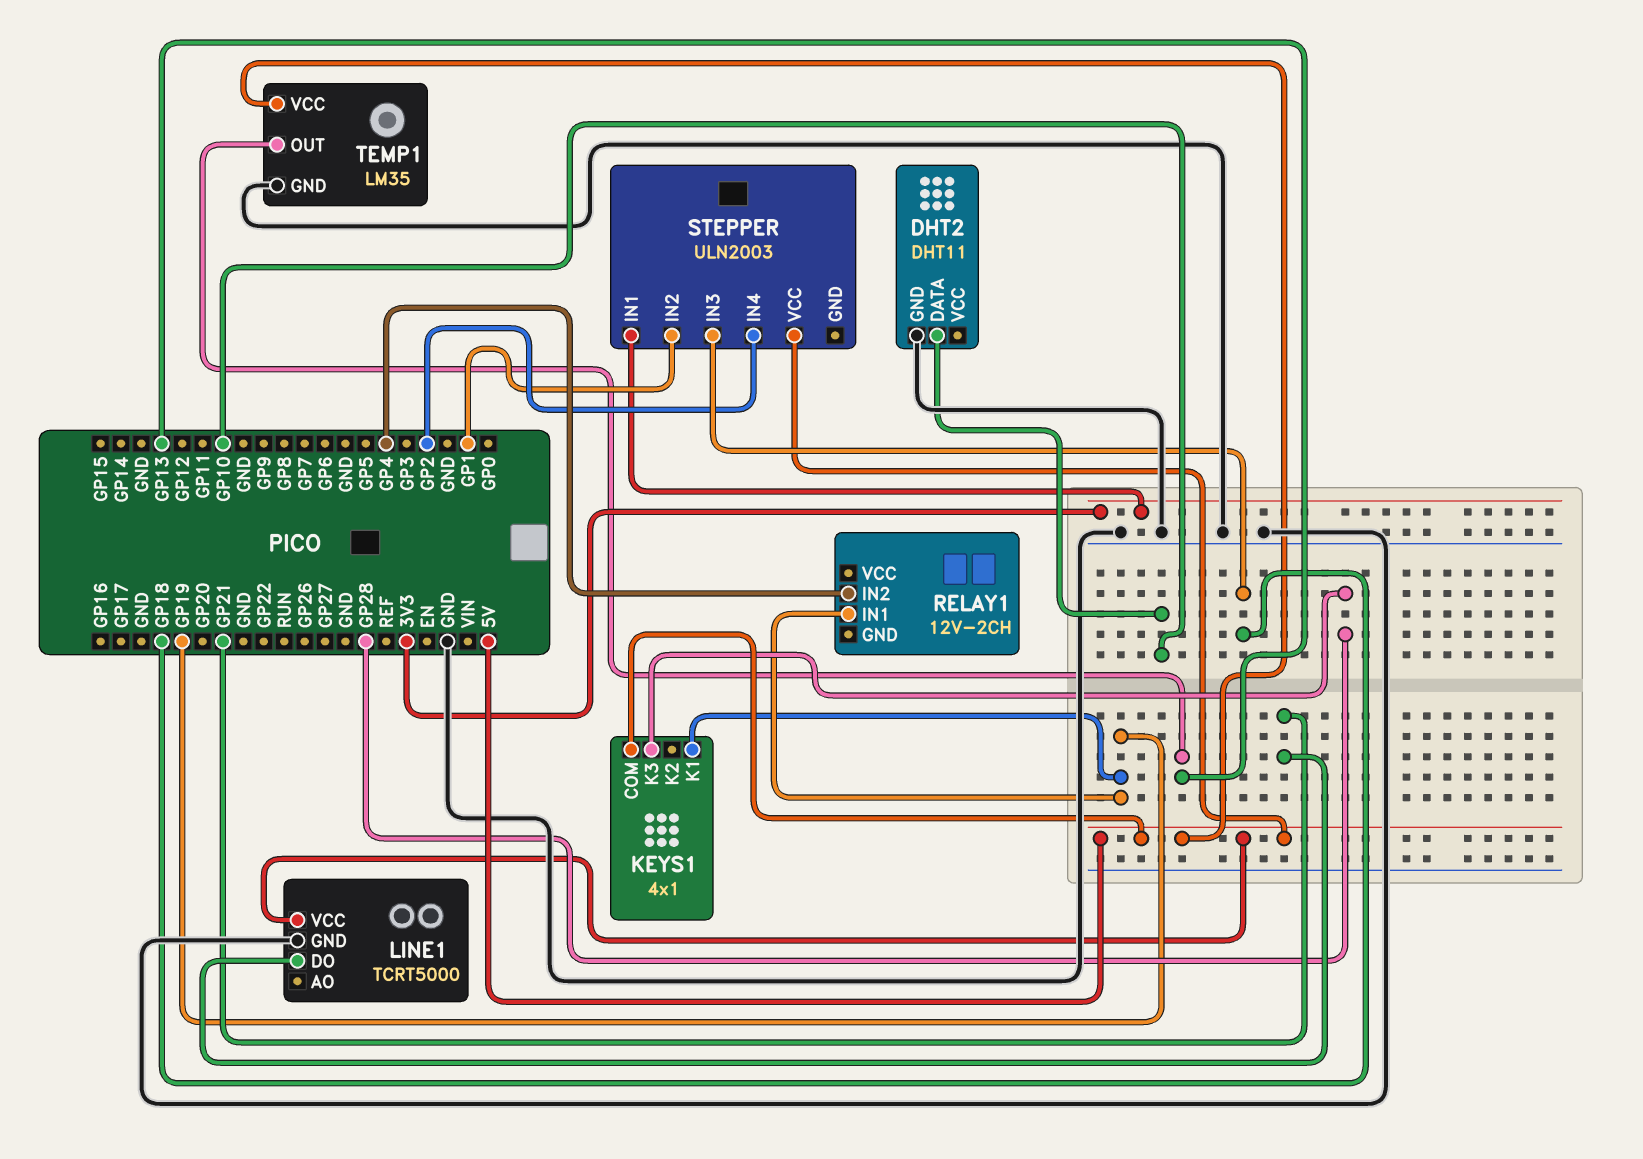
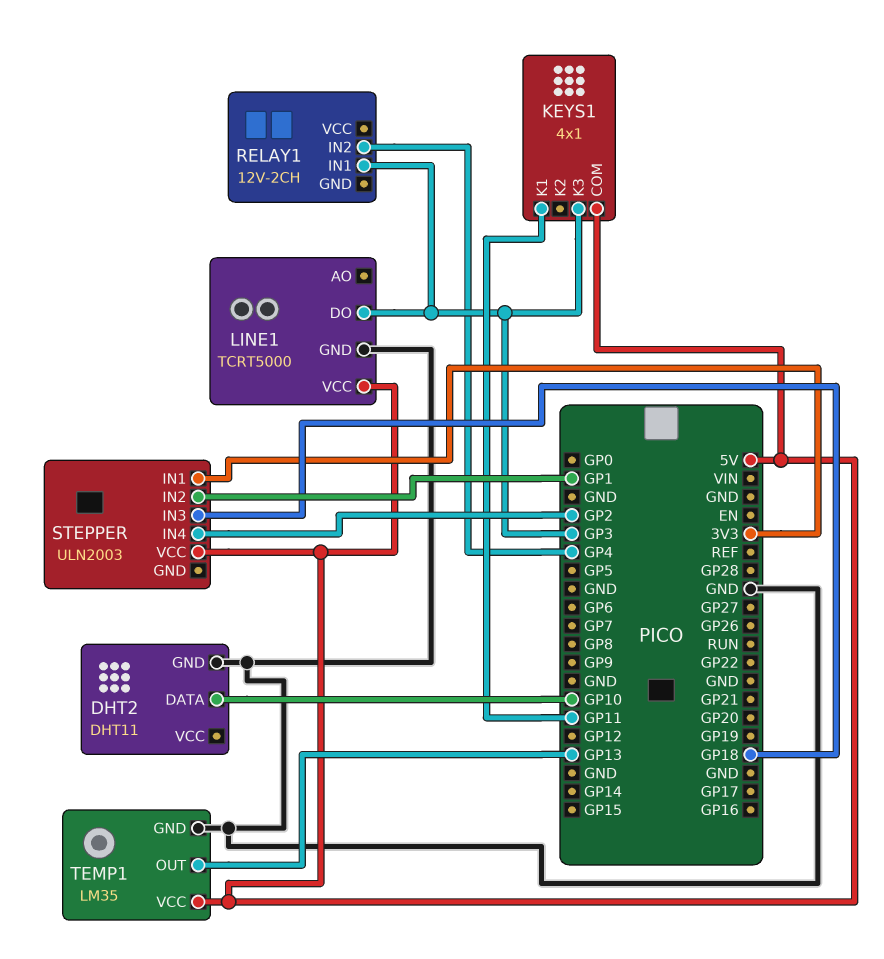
KEYS1 pin K1: GP19 -> GP11
KEYS1 pin K3: GP28 -> GP3
LINE1 pin DO: GP21 -> GP3
RELAY1 pin IN1: GP19 -> GP3

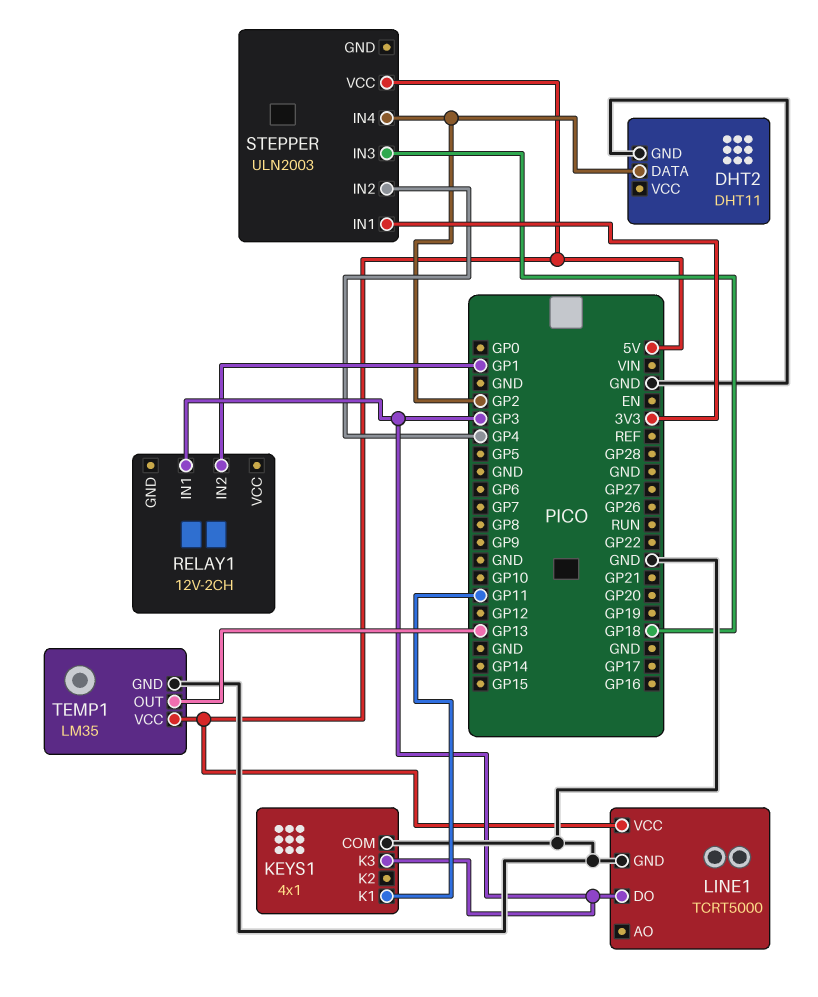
DHT2 pin DATA: GP10 -> GP2
KEYS1 pin COM: 5V -> GND
RELAY1 pin IN2: GP4 -> GP1
STEPPER pin IN2: GP1 -> GP4

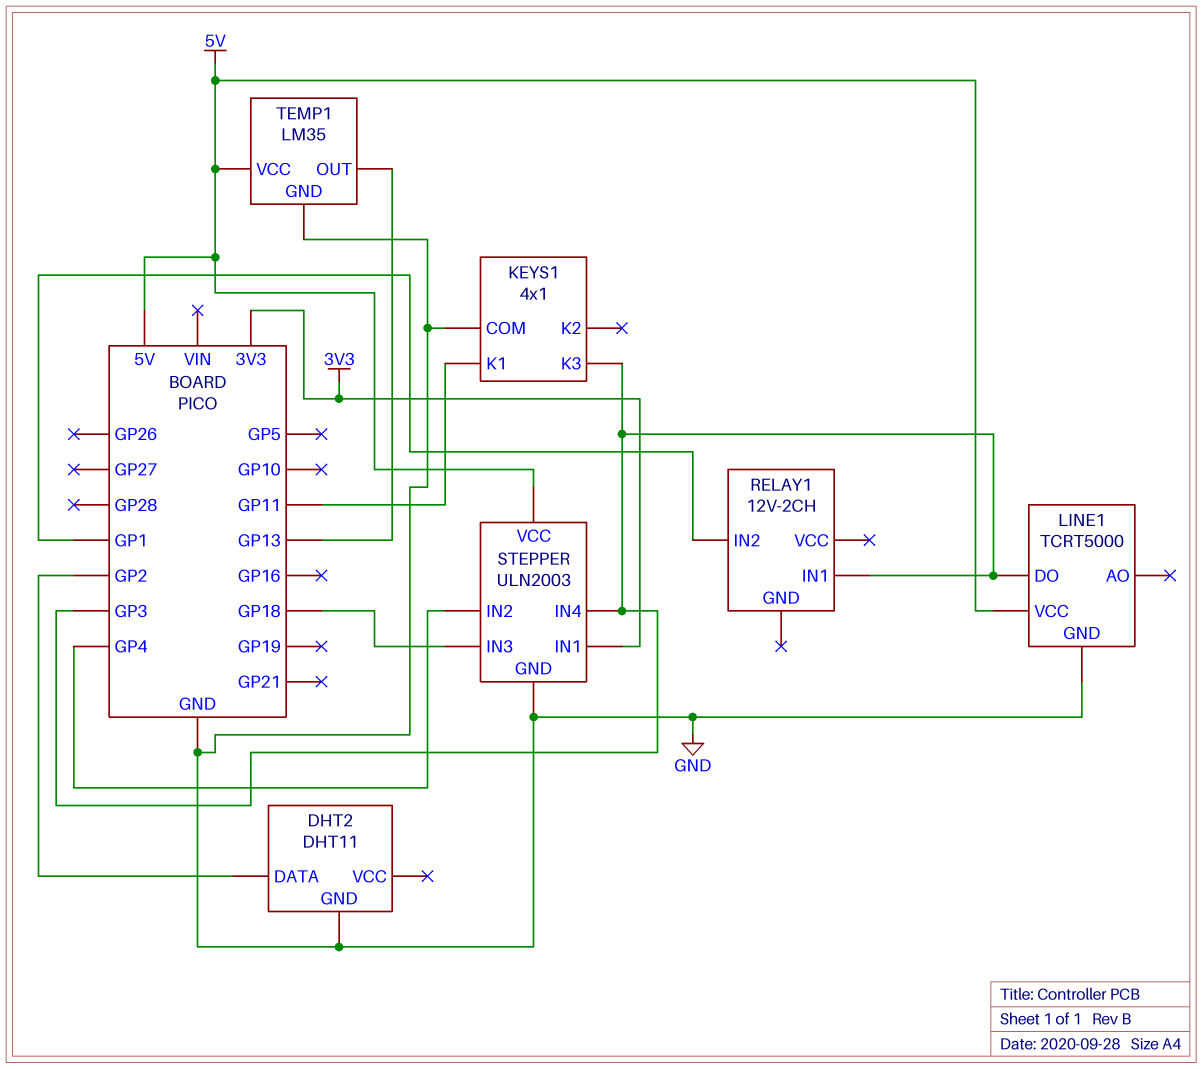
STEPPER pin GND: none -> GND
STEPPER pin IN4: GP2 -> GP3

